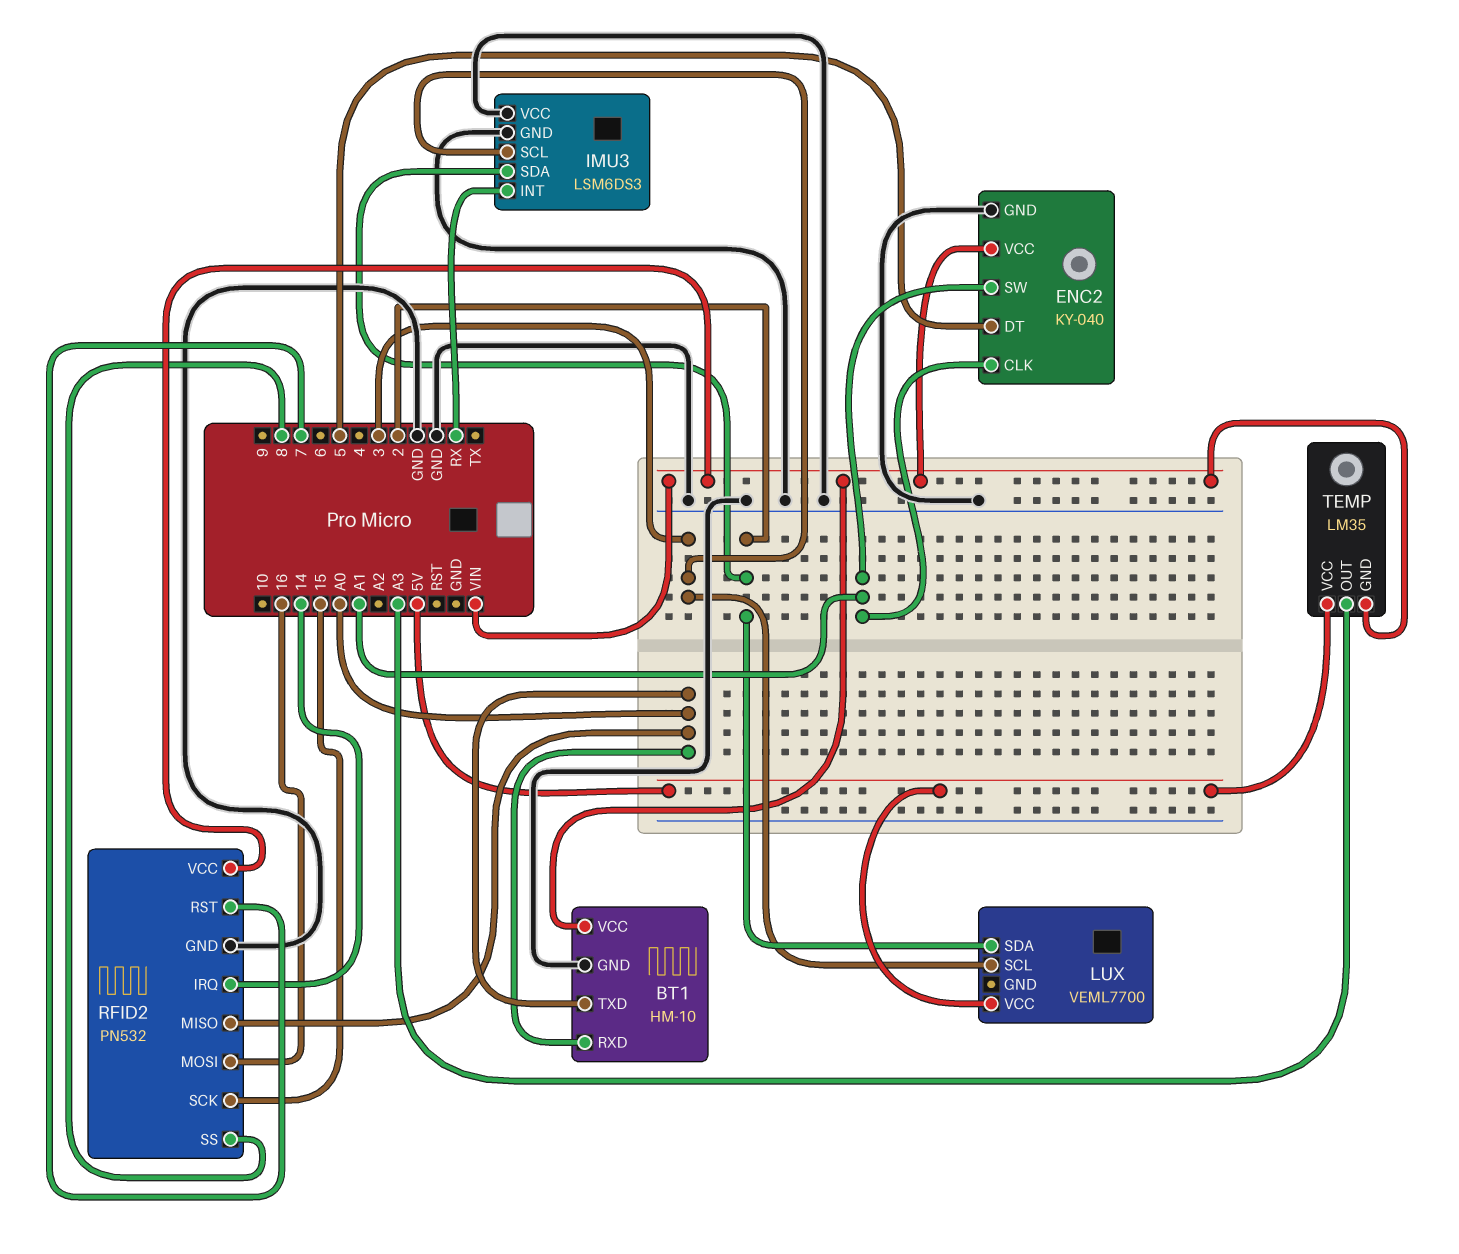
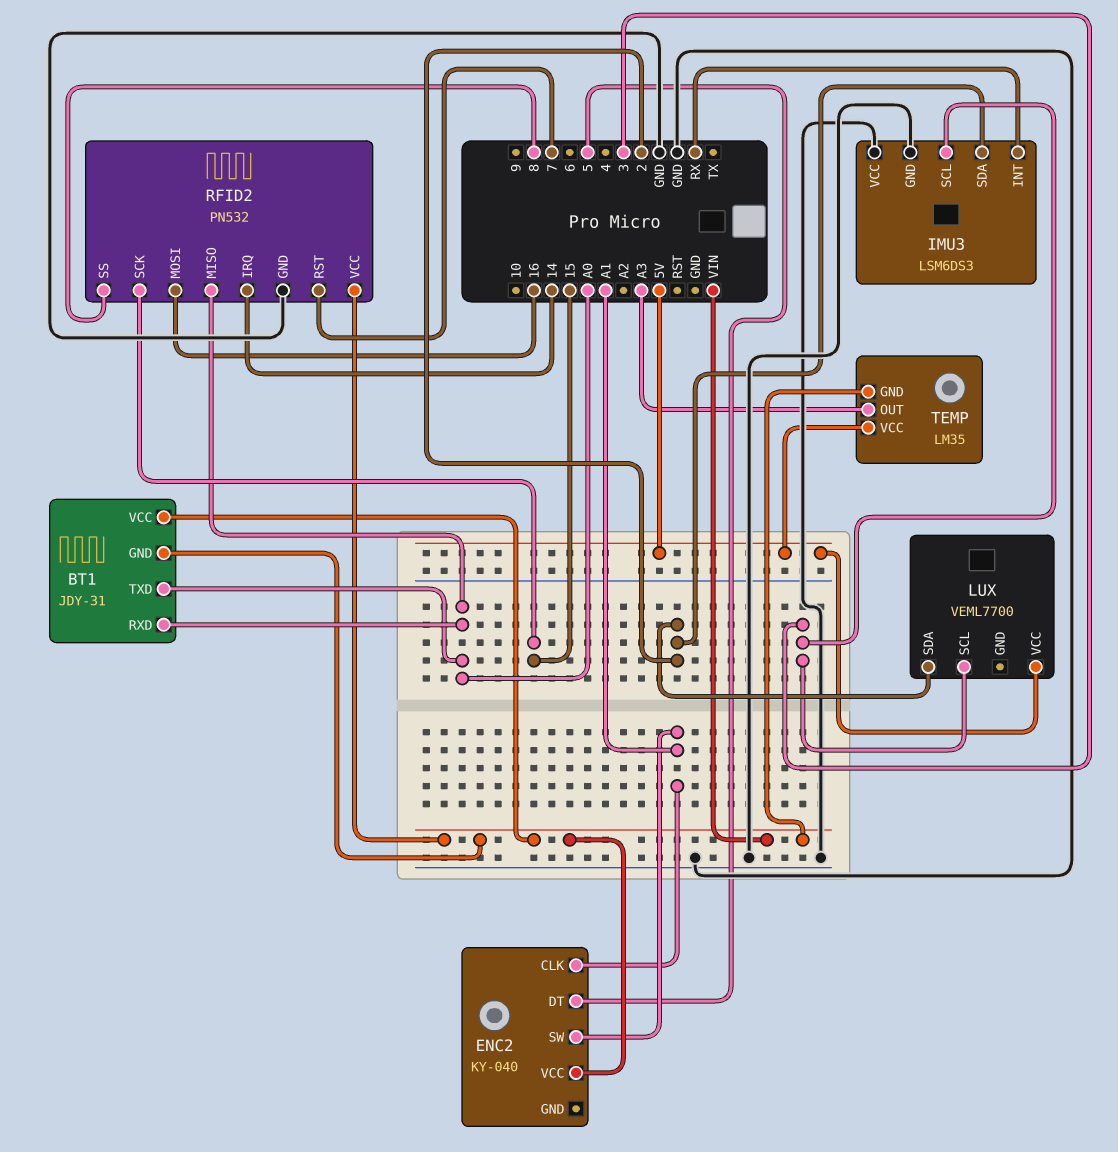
BT1: HM-10 -> JDY-31
BT1 pin GND: GND -> VIN
ENC2 pin GND: GND -> none

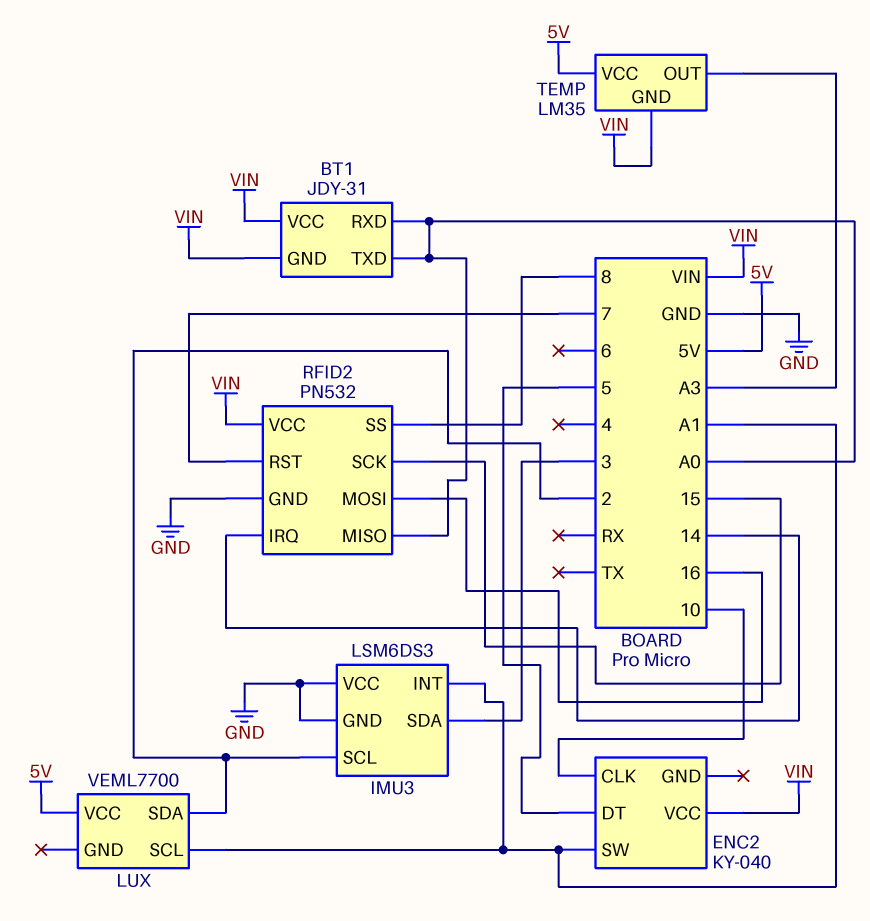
ENC2 pin CLK: A1 -> 10
IMU3 pin INT: RX -> A1
IMU3 pin SCL: 3 -> 2
IMU3 pin SDA: 2 -> 3
LUX pin SCL: 3 -> A1

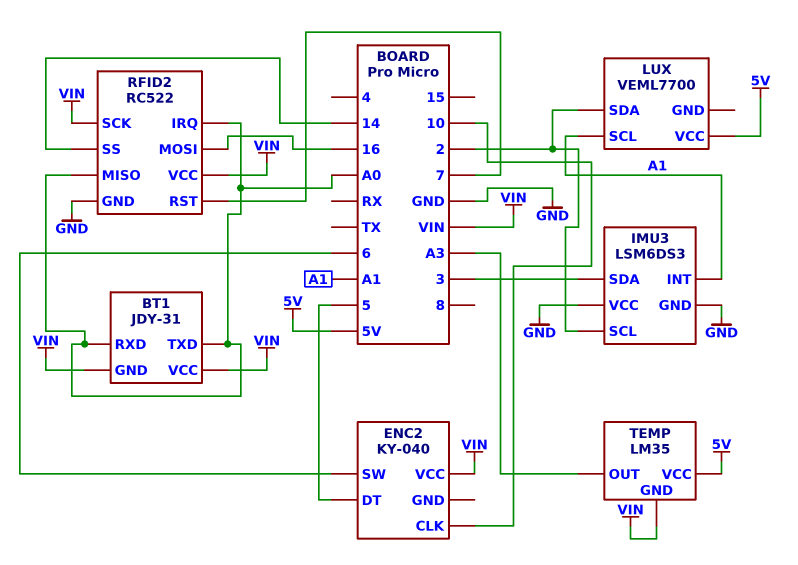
ENC2 pin SW: A1 -> 6
RFID2: PN532 -> RC522
RFID2 pin IRQ: 14 -> A0
RFID2 pin SCK: 15 -> VIN
RFID2 pin SS: 8 -> 14

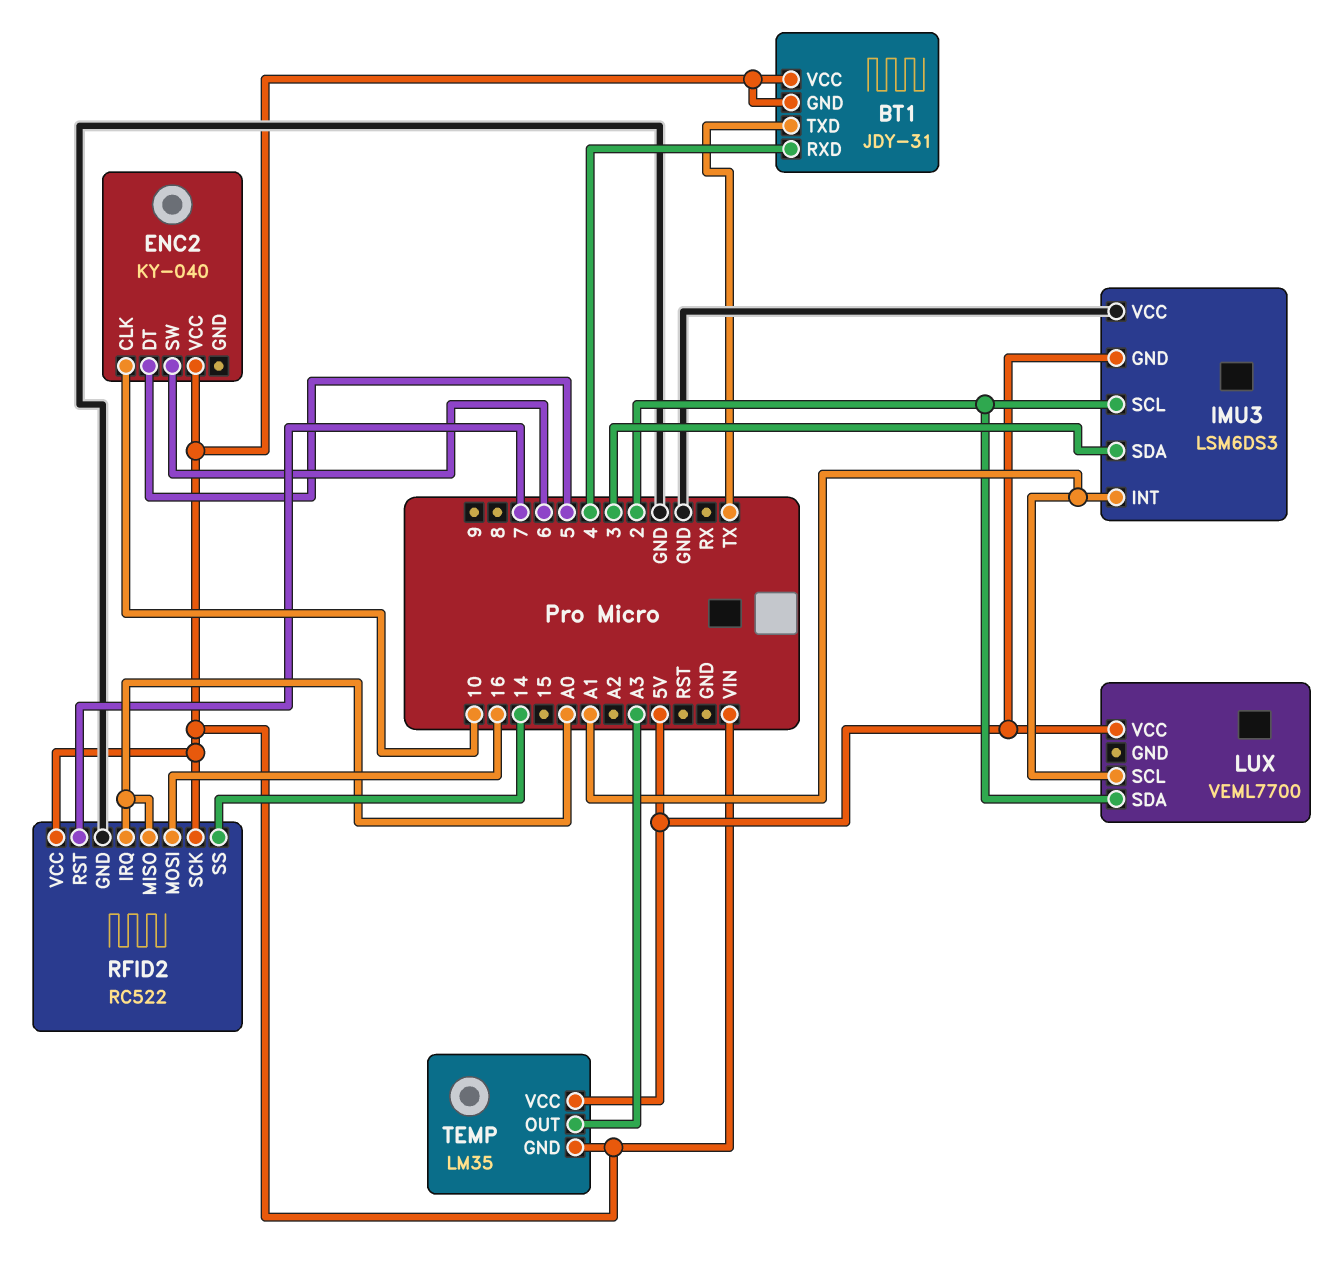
BT1 pin RXD: A0 -> 4
BT1 pin TXD: A0 -> TX
IMU3 pin GND: GND -> 5V

